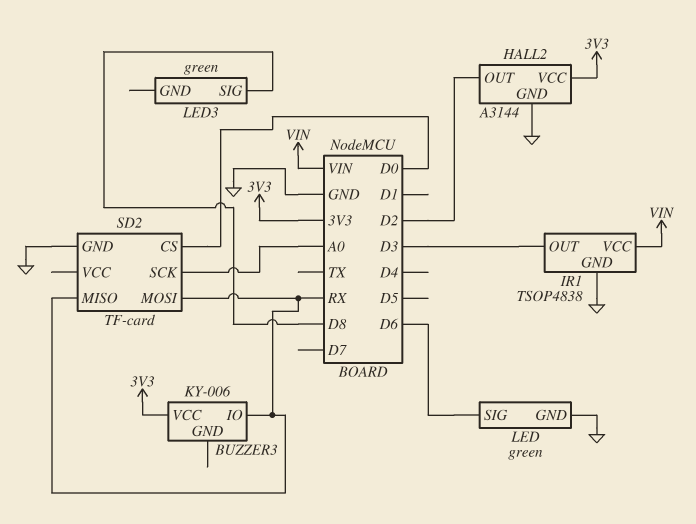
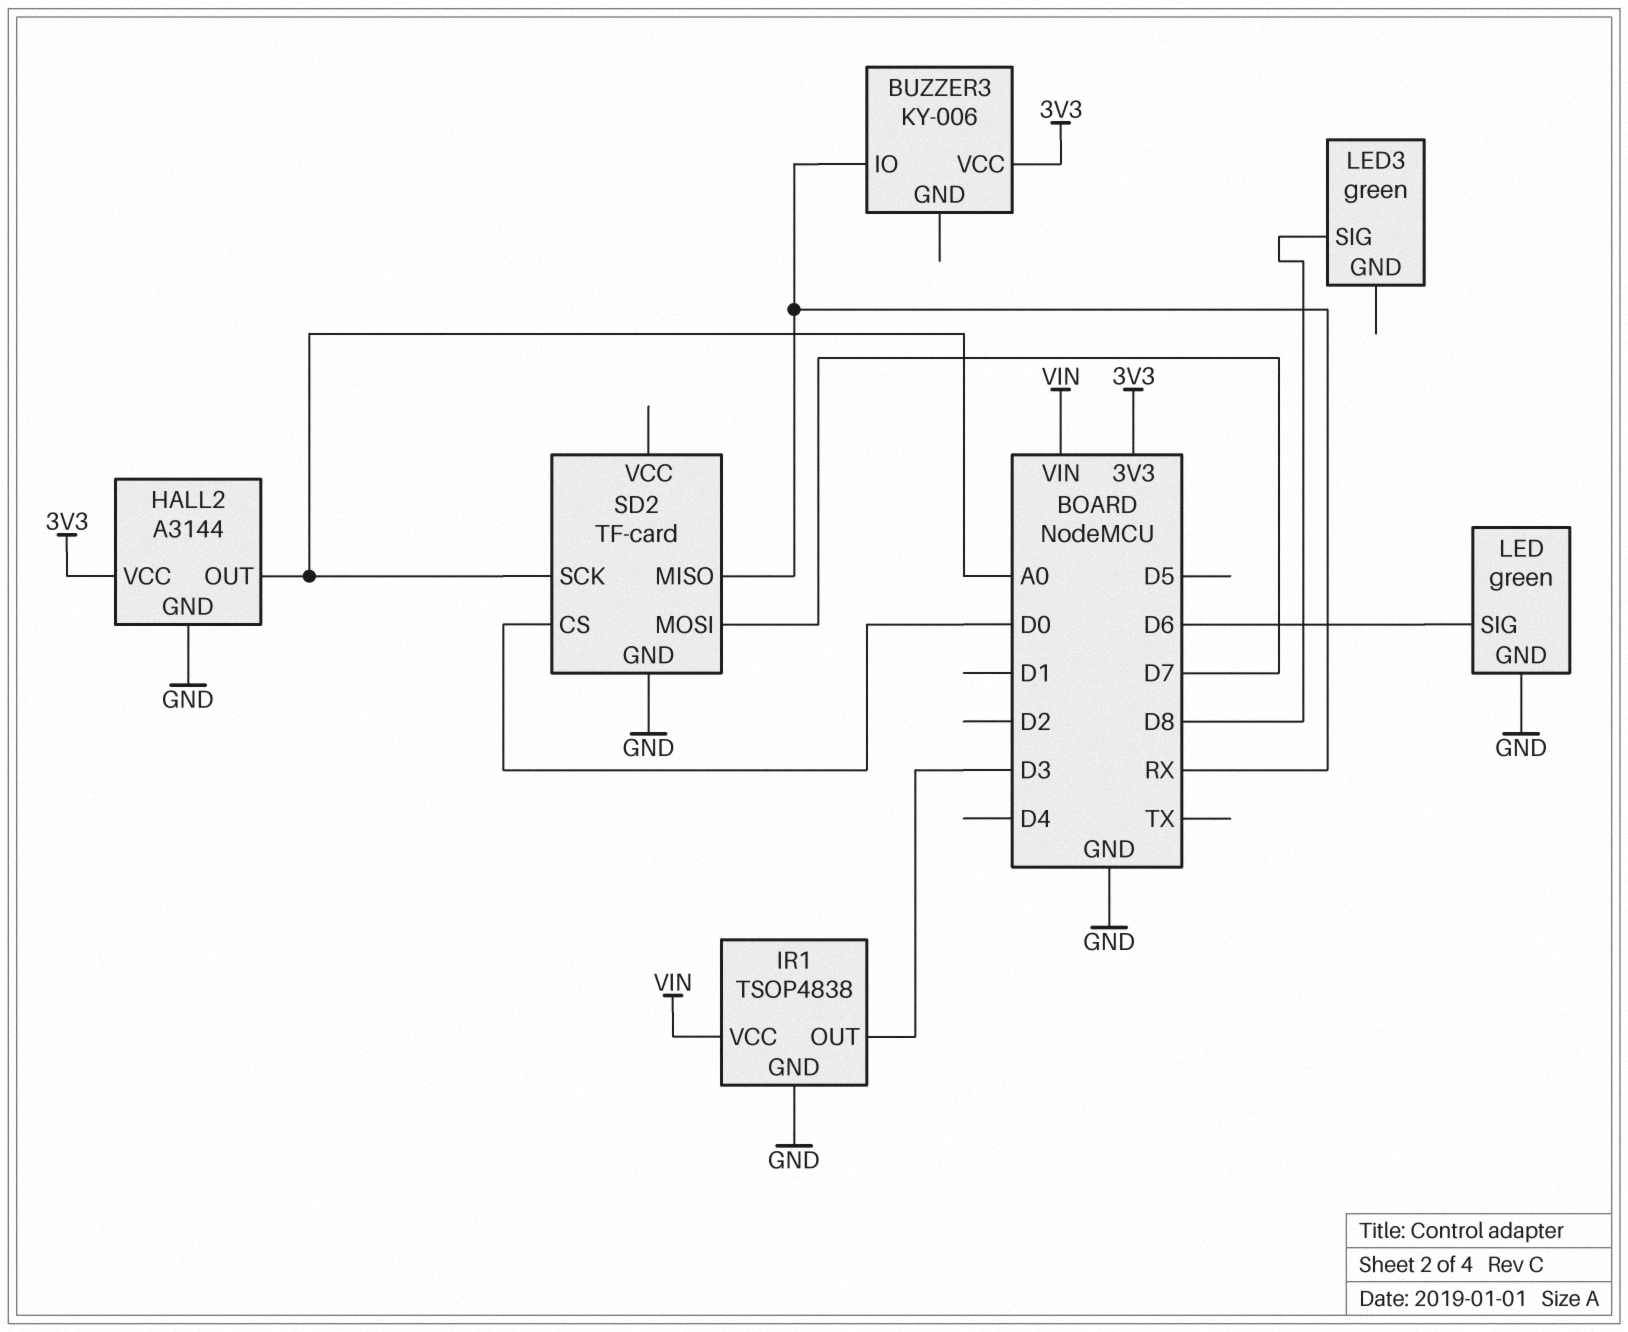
HALL2 pin OUT: D2 -> A0
SD2 pin MOSI: RX -> D7

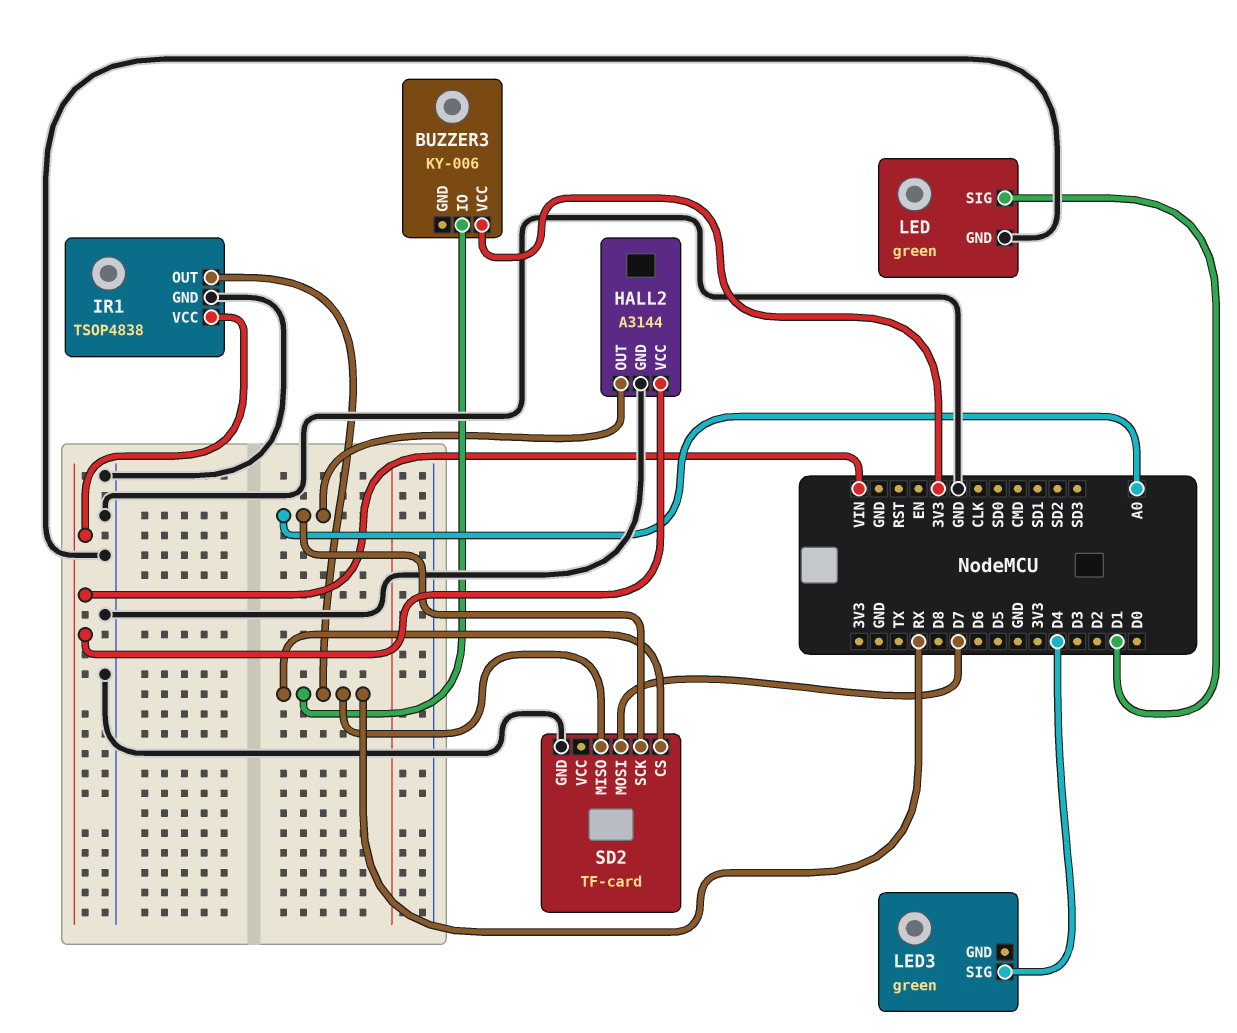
HALL2 pin VCC: 3V3 -> VIN
IR1 pin OUT: D3 -> RX
LED pin SIG: D6 -> D1
LED3 pin SIG: D8 -> D4
SD2 pin CS: D0 -> RX

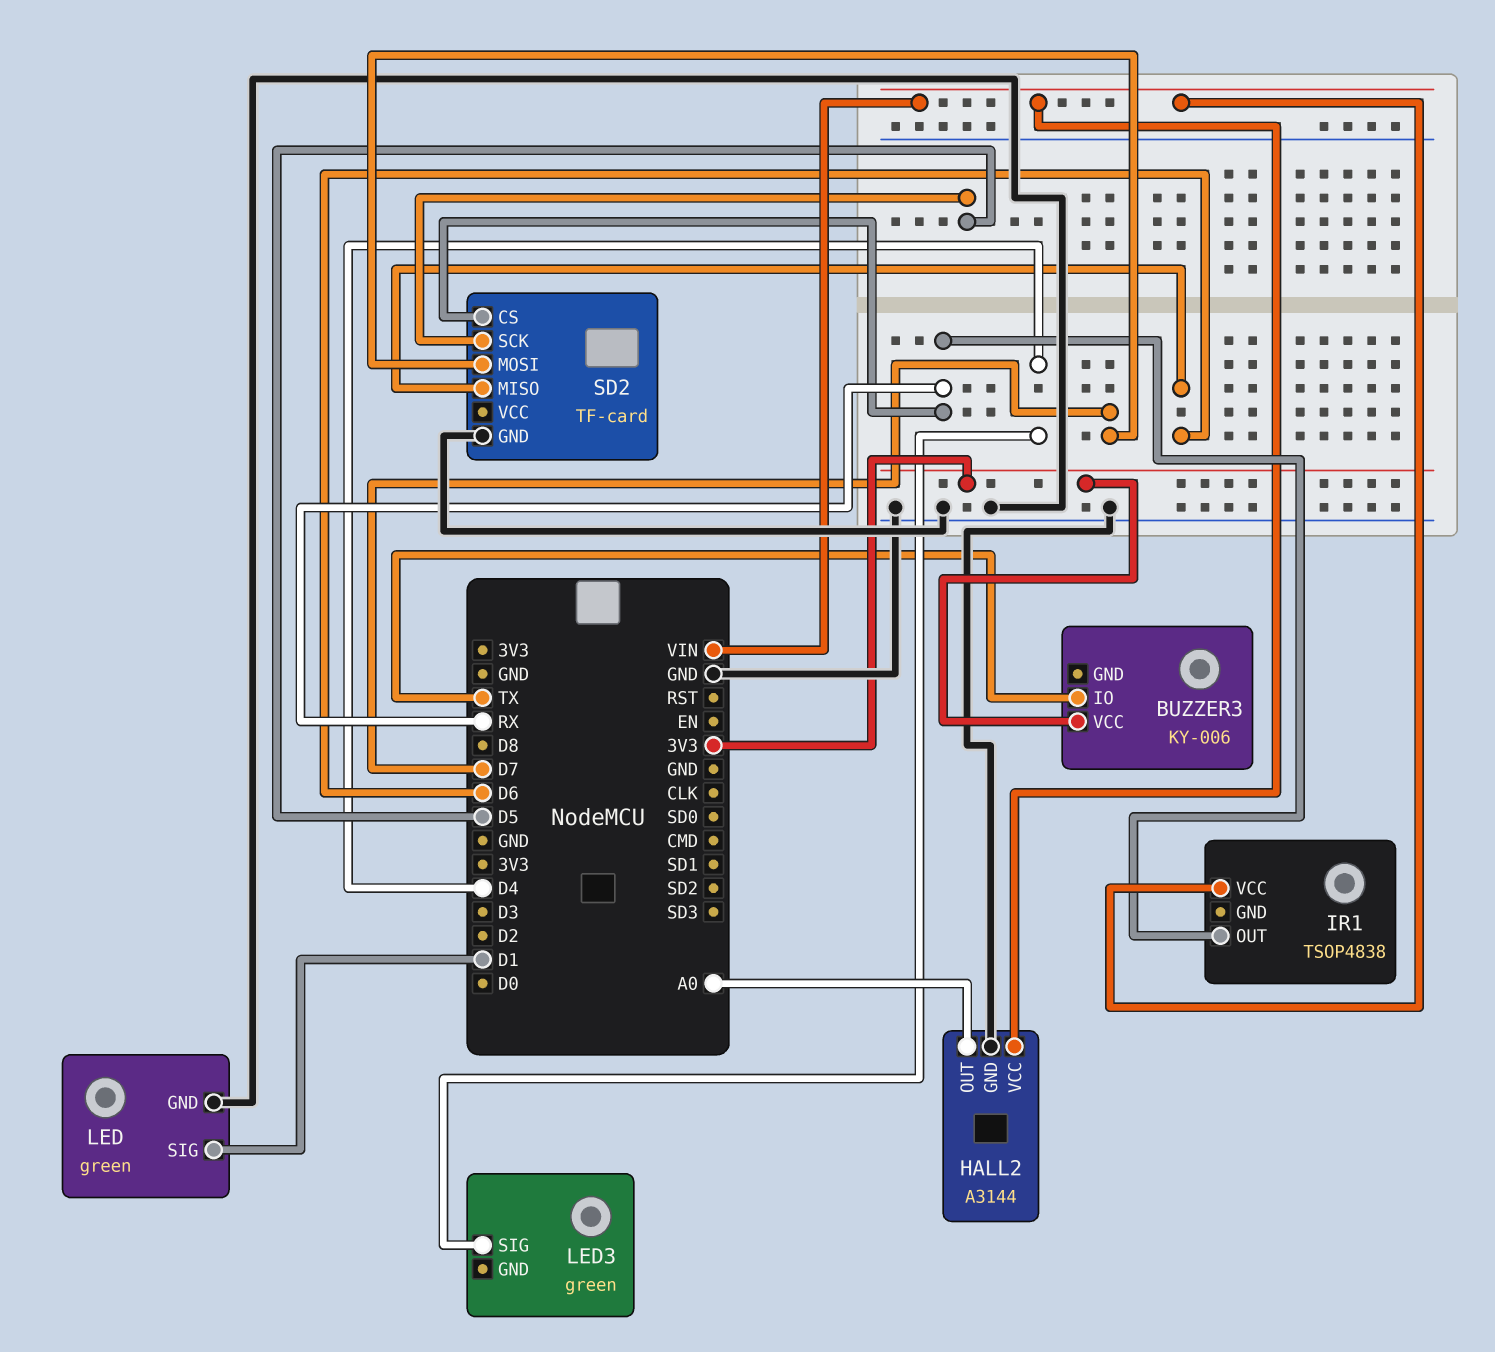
BUZZER3 pin IO: RX -> TX
IR1 pin GND: GND -> none
SD2 pin MISO: RX -> D6
SD2 pin SCK: A0 -> D5

